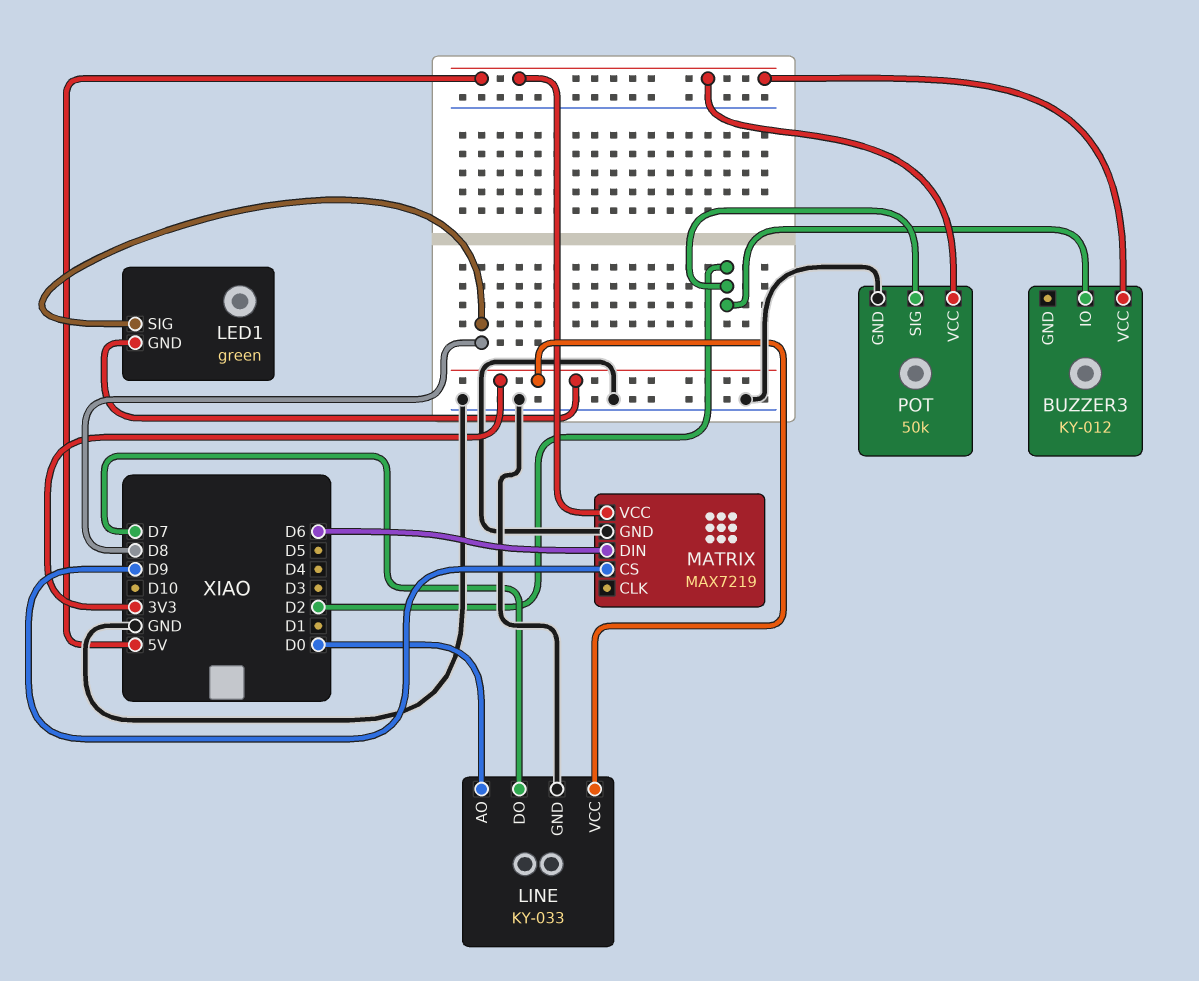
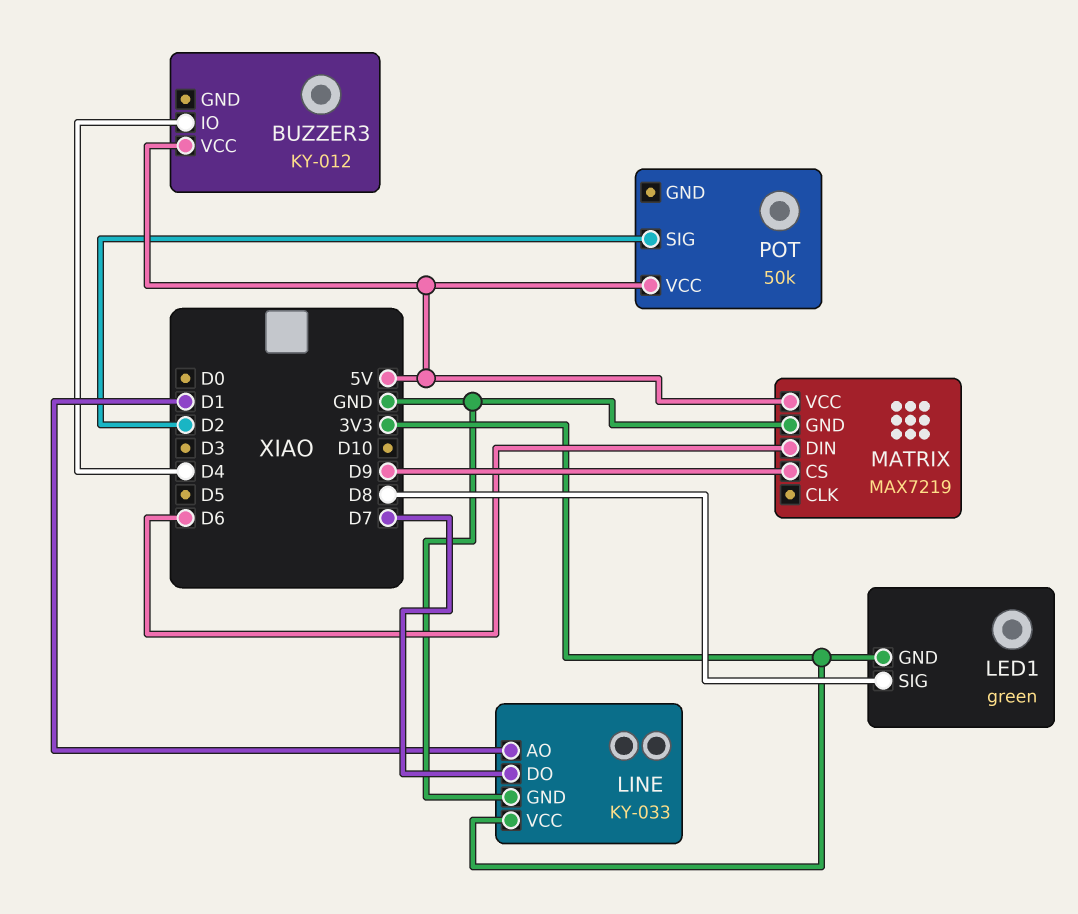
BUZZER3 pin IO: D2 -> D4
LINE pin AO: D0 -> D1
POT pin GND: GND -> none

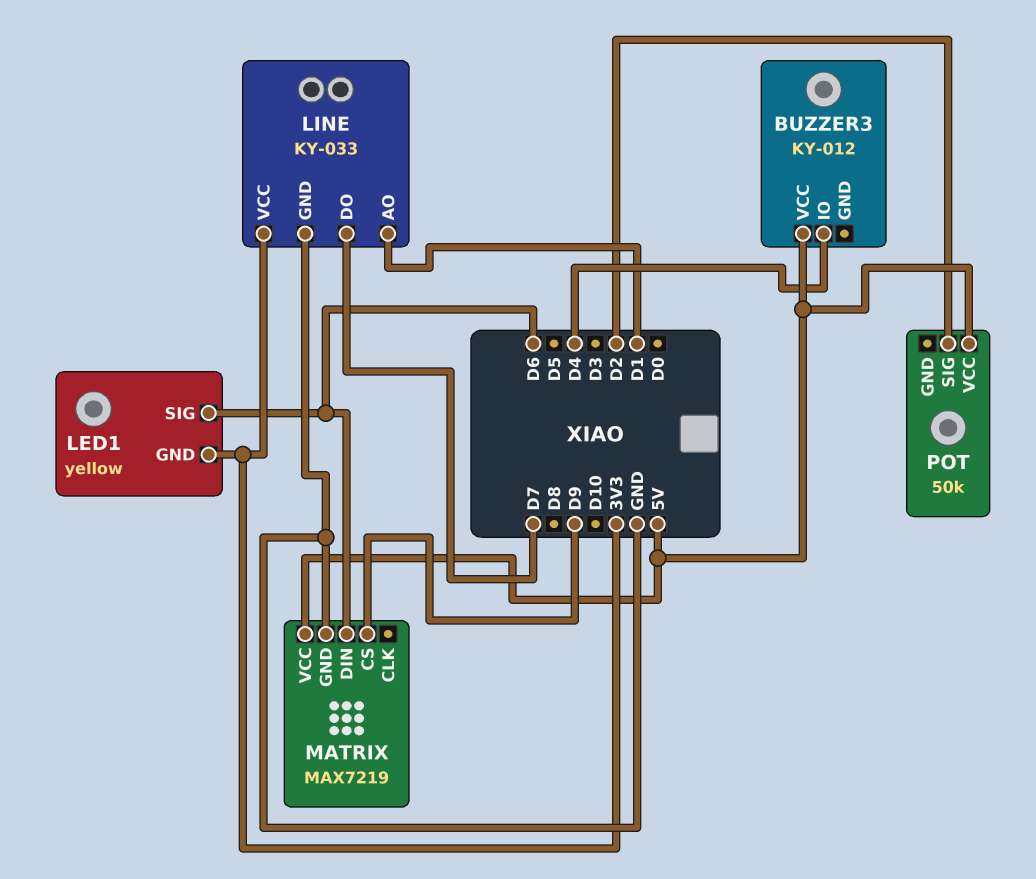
LED1: green -> yellow
LED1 pin SIG: D8 -> D6

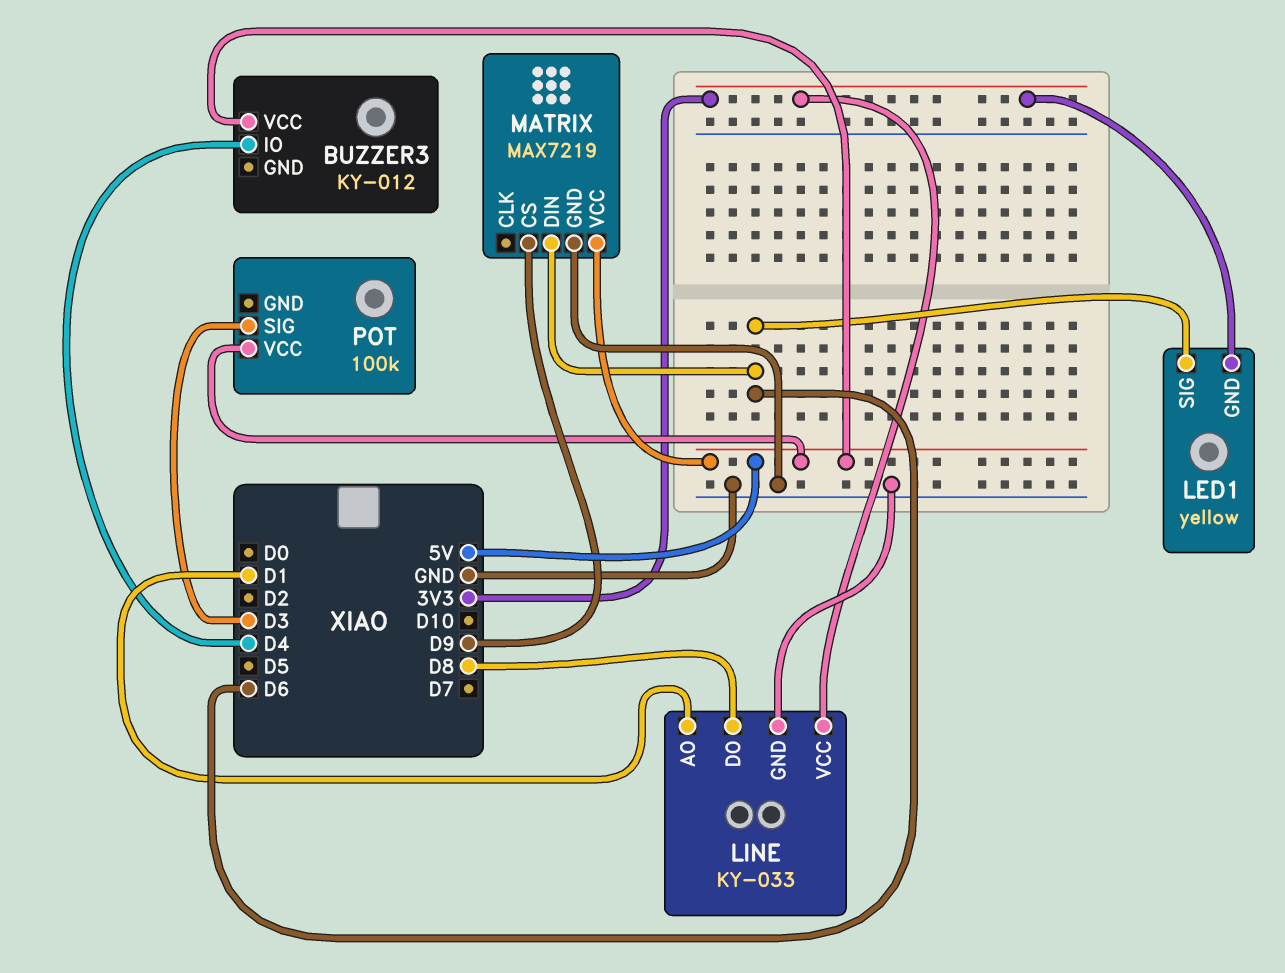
LINE pin DO: D7 -> D8
POT: 50k -> 100k
POT pin SIG: D2 -> D3

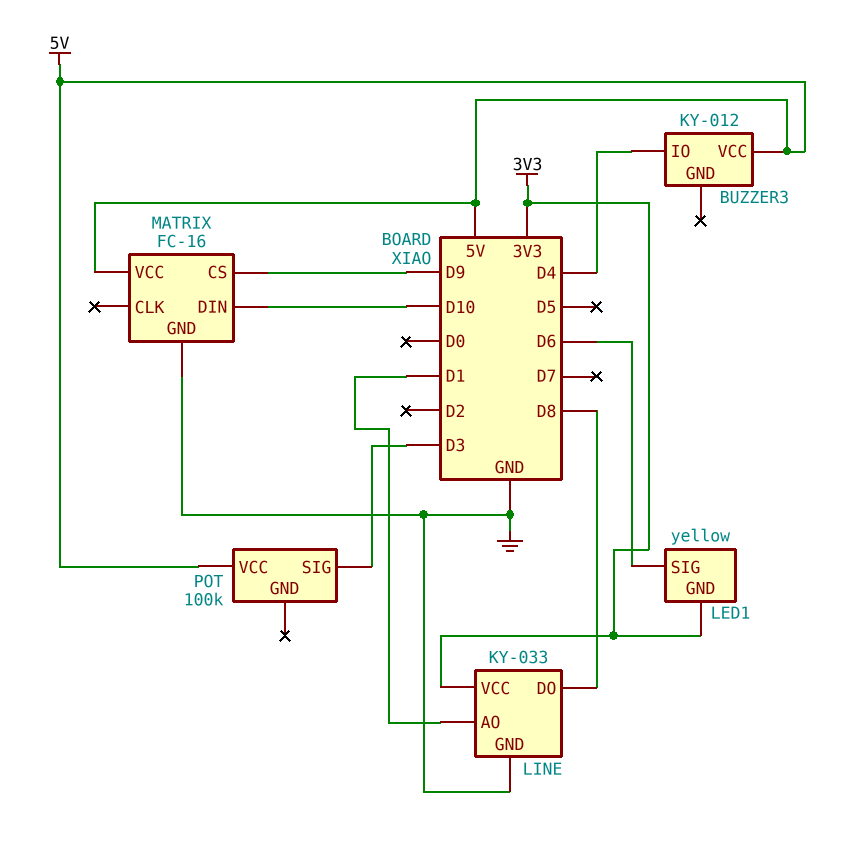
MATRIX: MAX7219 -> FC-16
MATRIX pin DIN: D6 -> D10

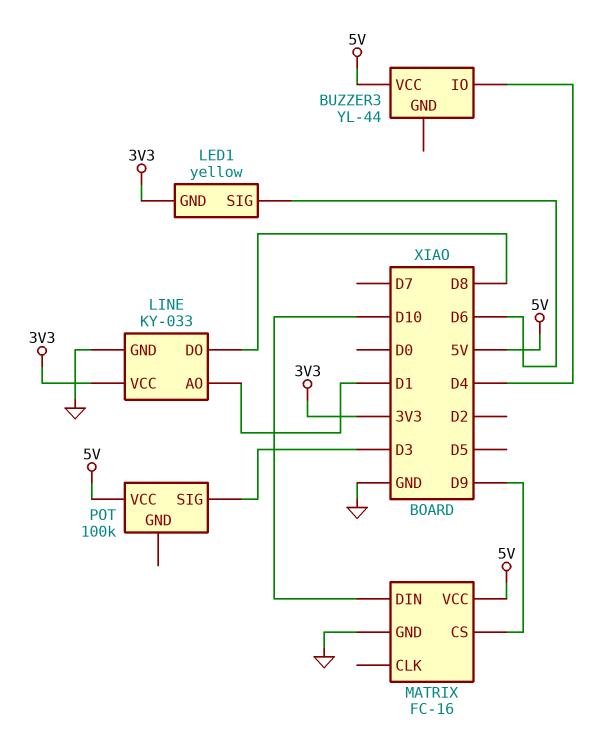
BUZZER3: KY-012 -> YL-44

